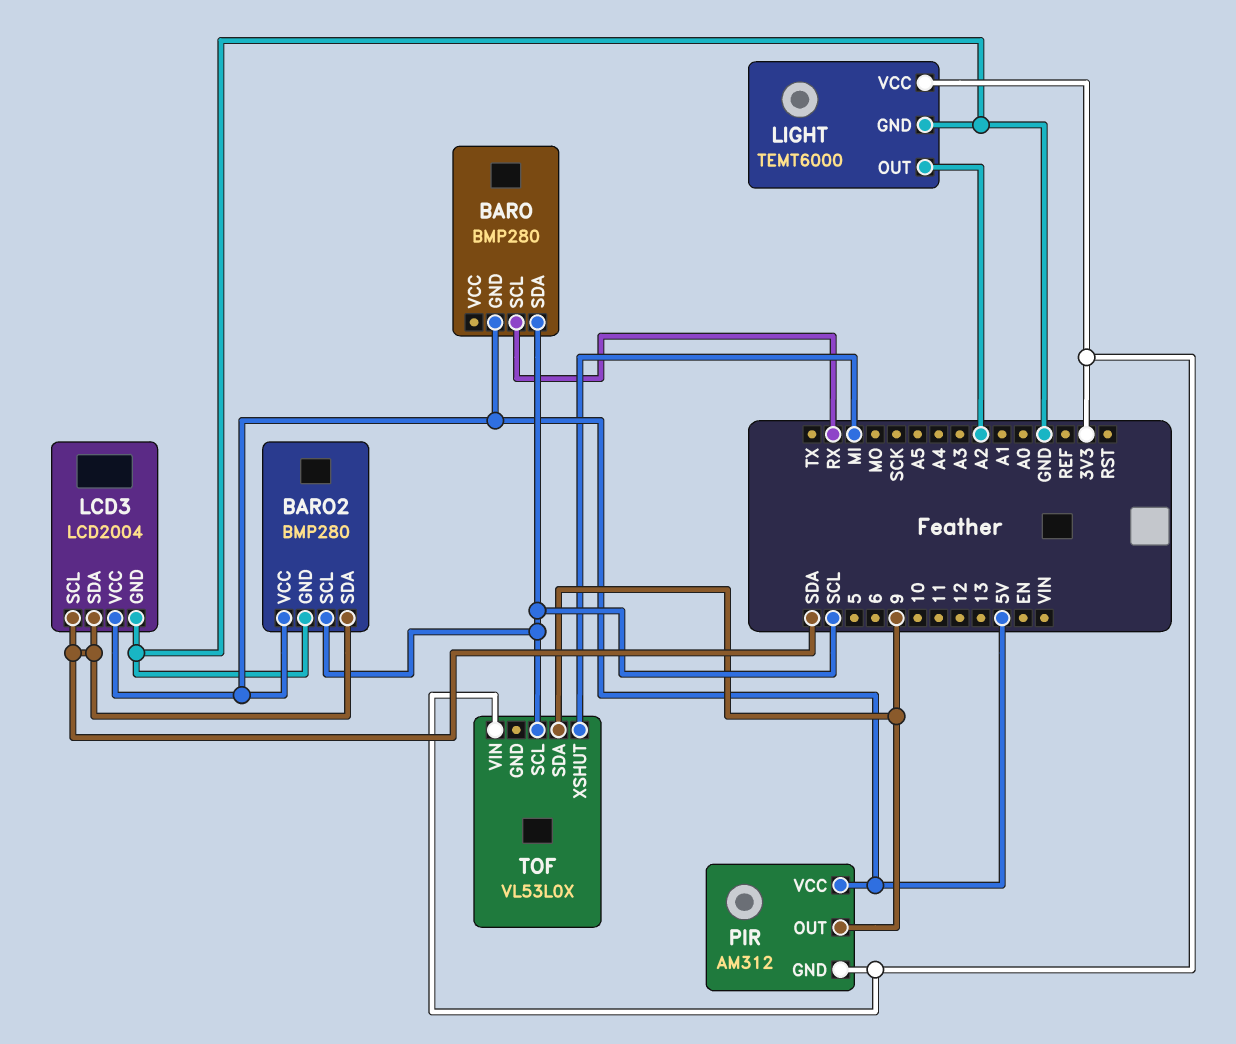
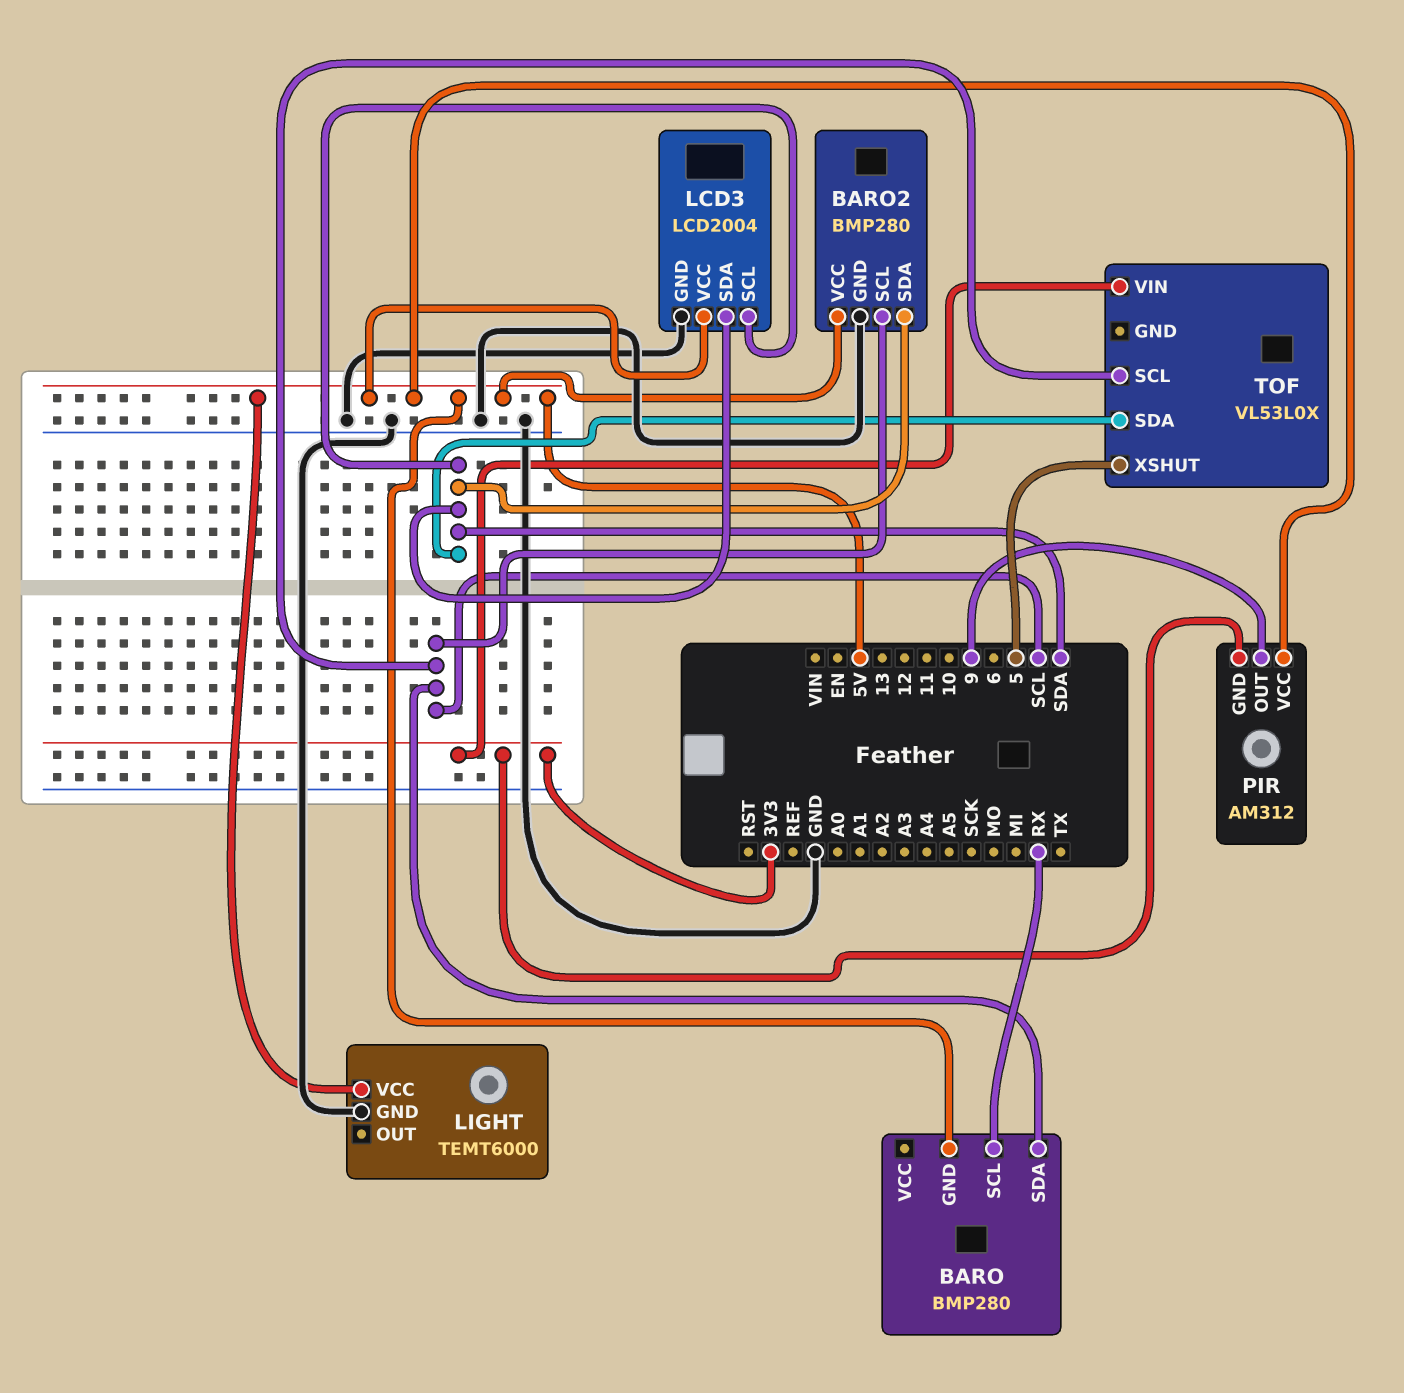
LIGHT pin OUT: A2 -> none
LIGHT pin VCC: 3V3 -> 5V
TOF pin SDA: 9 -> SDA
TOF pin XSHUT: MI -> 5

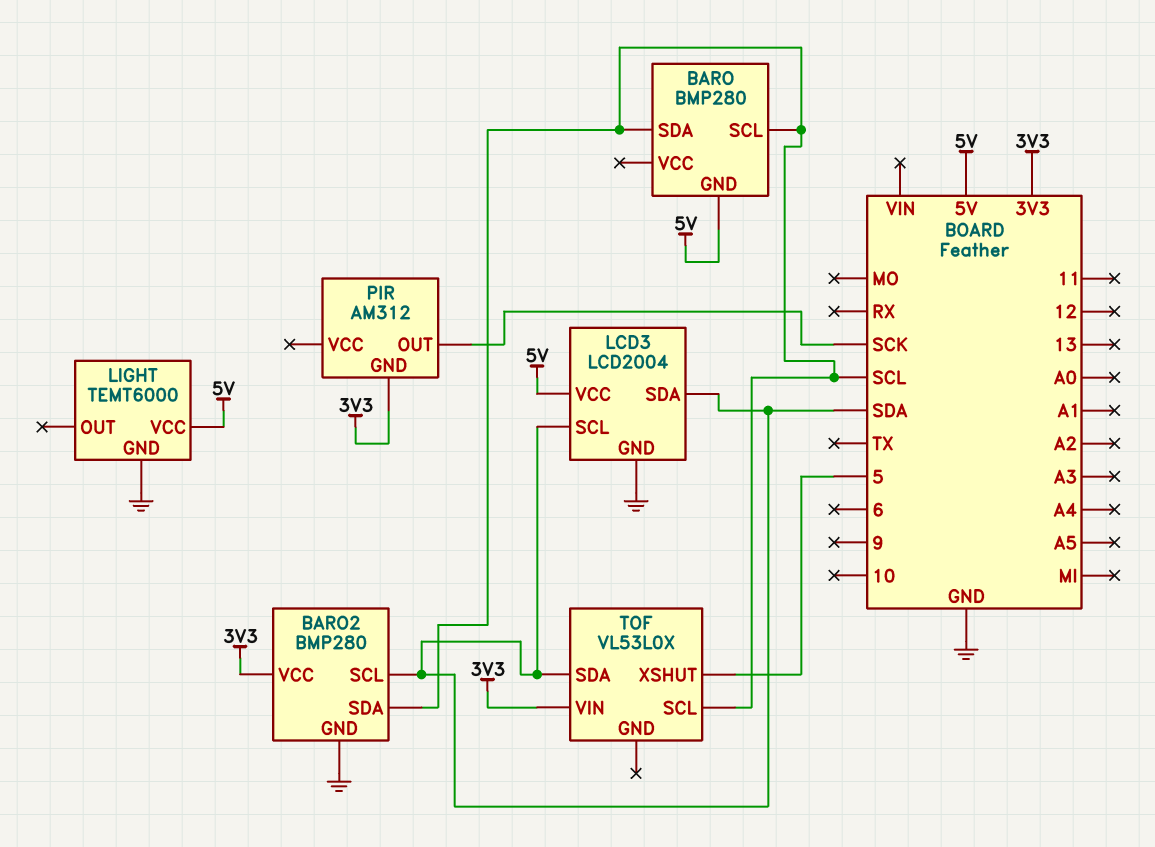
BARO pin SCL: RX -> SCL
BARO2 pin SCL: SCL -> SDA
BARO2 pin SDA: SDA -> SCL
BARO2 pin VCC: 5V -> 3V3
PIR pin OUT: 9 -> SCK
PIR pin VCC: 5V -> none

